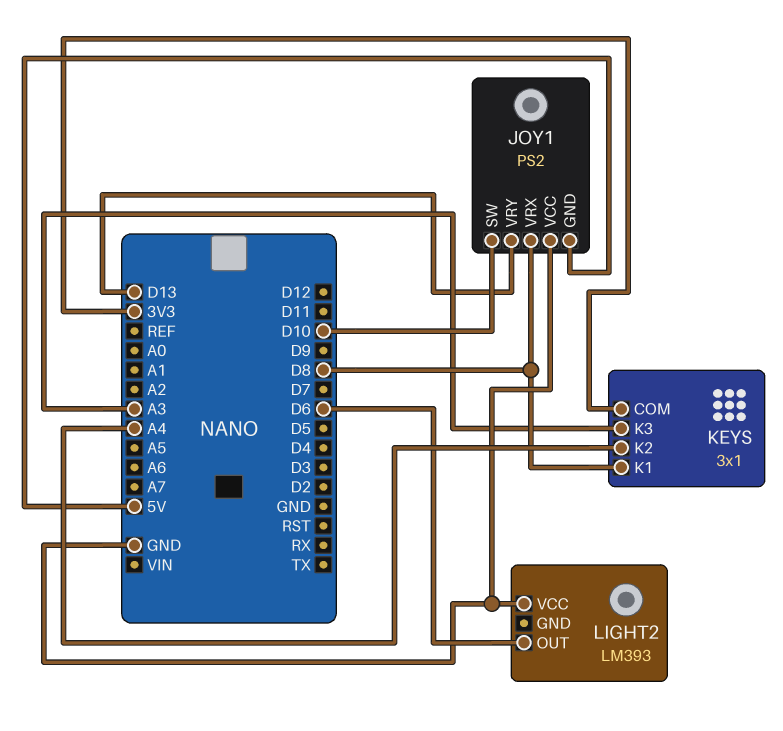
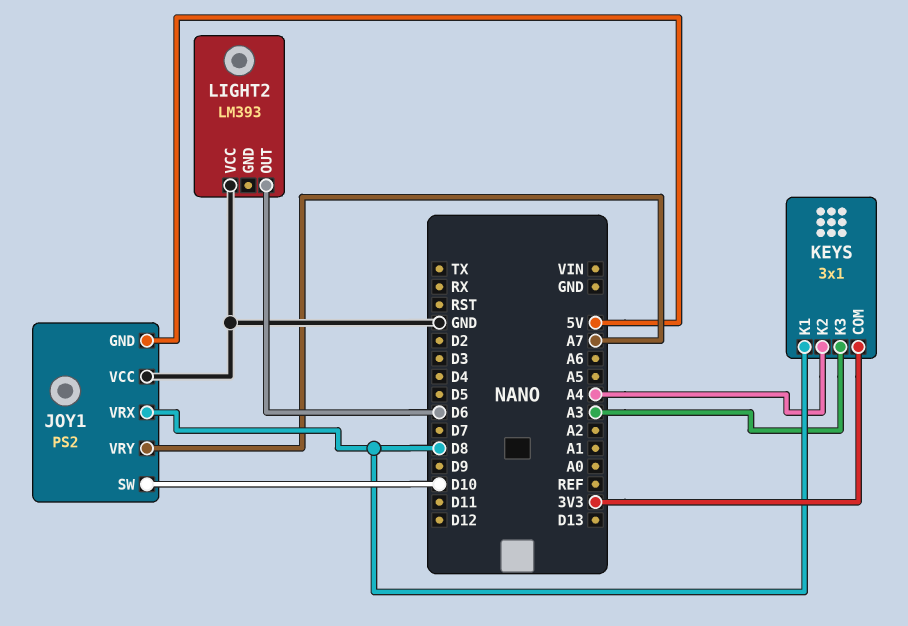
JOY1 pin VRY: D13 -> A7

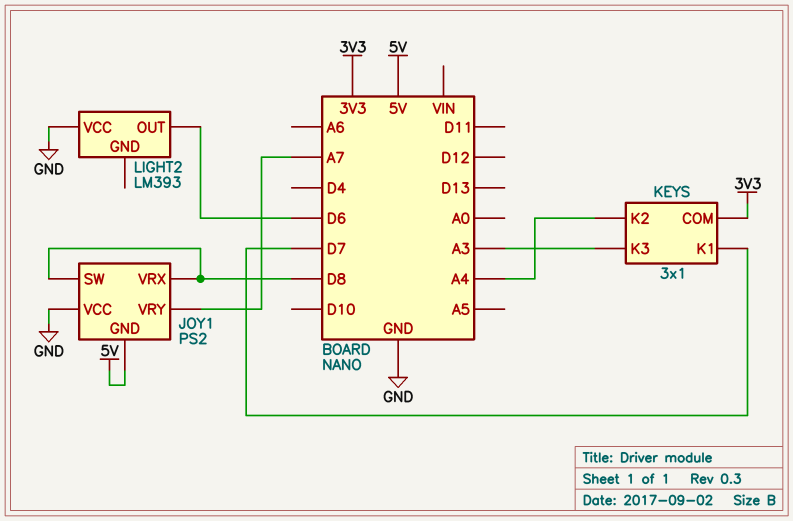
JOY1 pin SW: D10 -> D8
KEYS pin K1: D8 -> D7

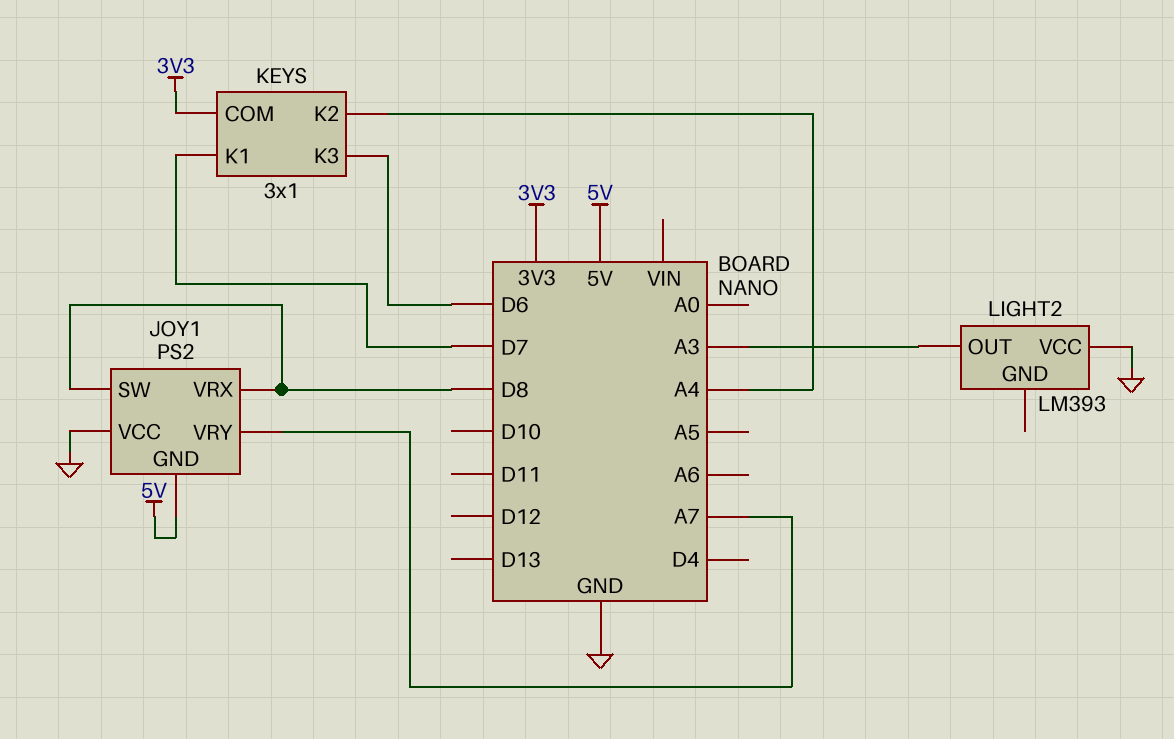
KEYS pin K3: A3 -> D6
LIGHT2 pin OUT: D6 -> A3

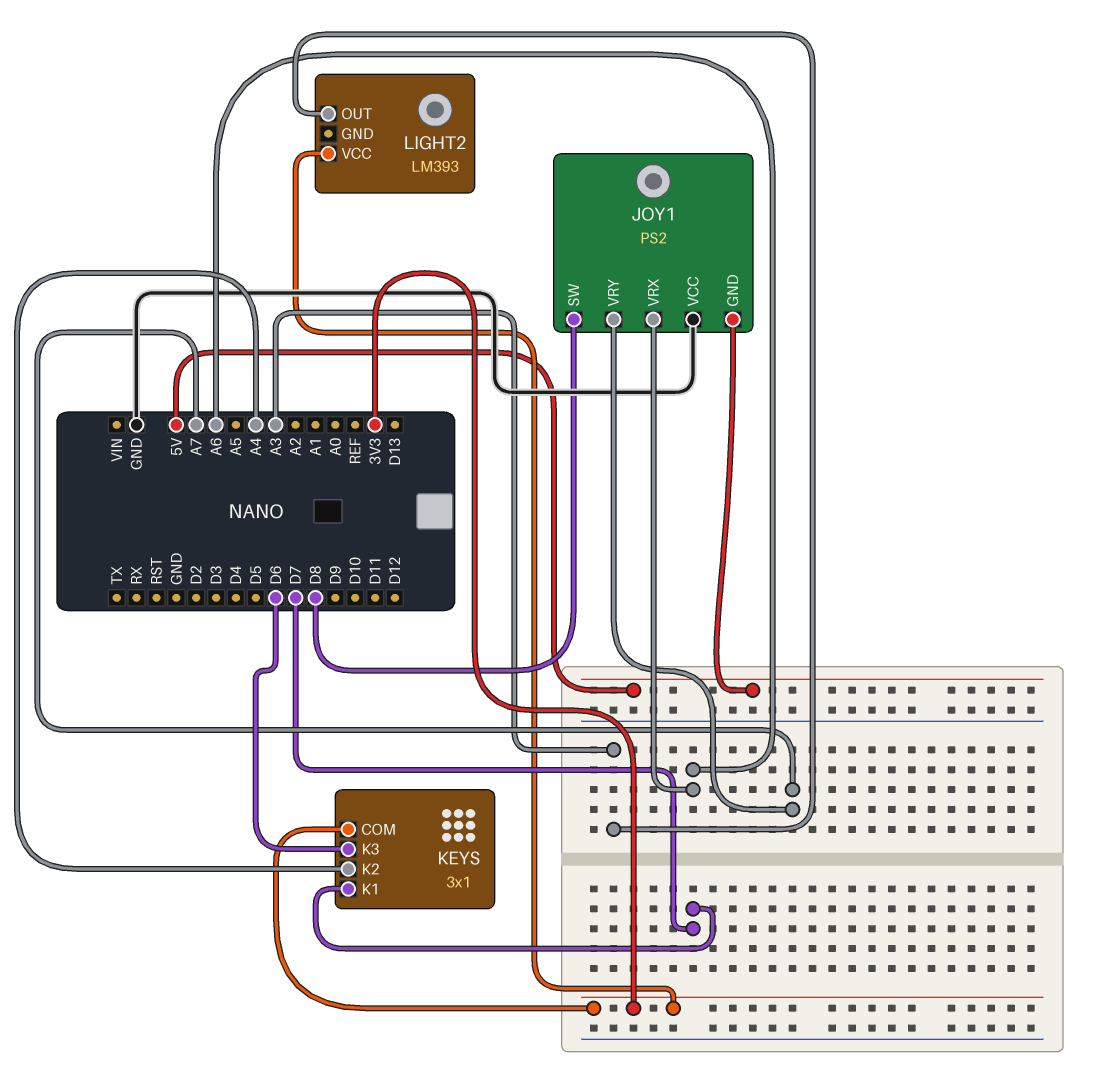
JOY1 pin VRX: D8 -> A6
LIGHT2 pin VCC: GND -> 3V3

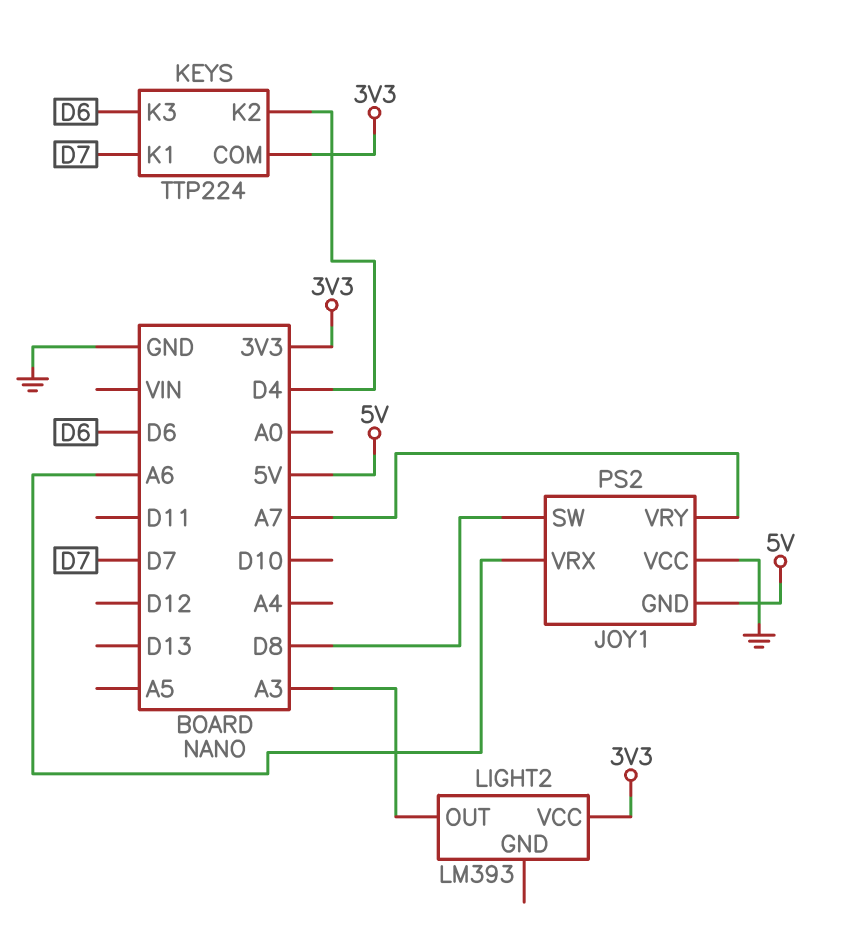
KEYS: 3x1 -> TTP224
KEYS pin K2: A4 -> D4

